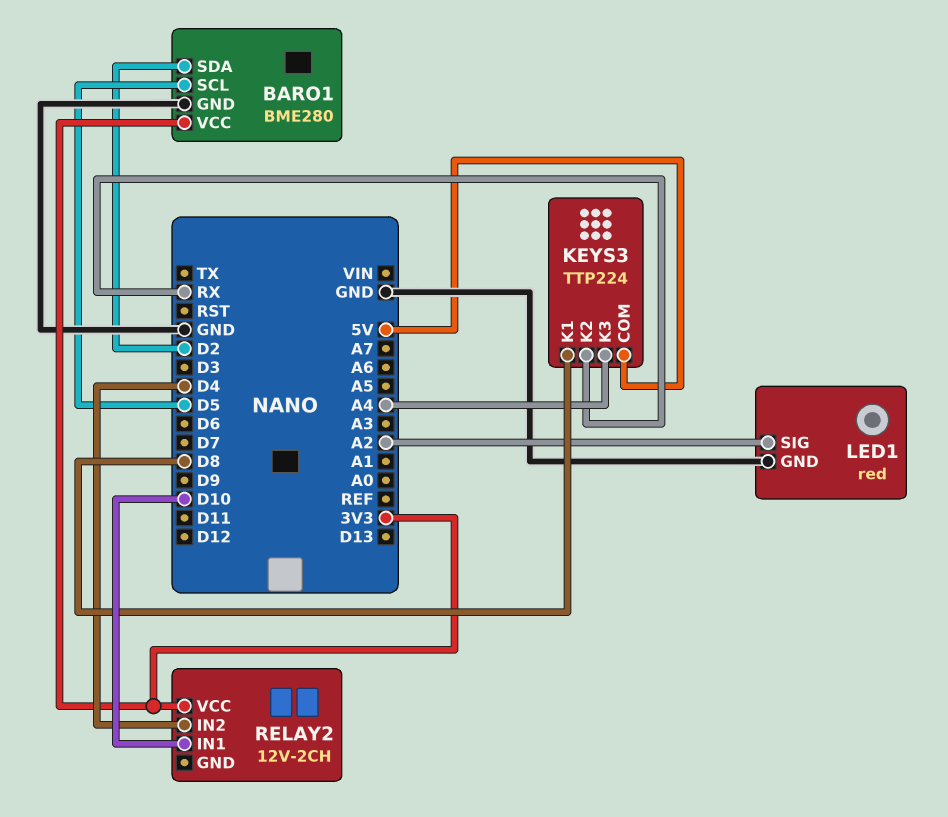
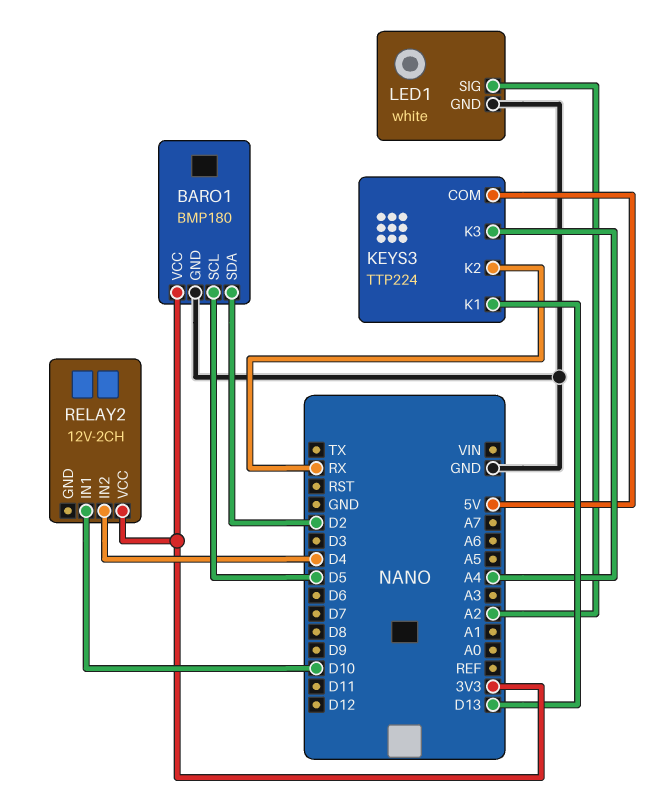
BARO1: BME280 -> BMP180
KEYS3 pin K1: D8 -> D13
LED1: red -> white

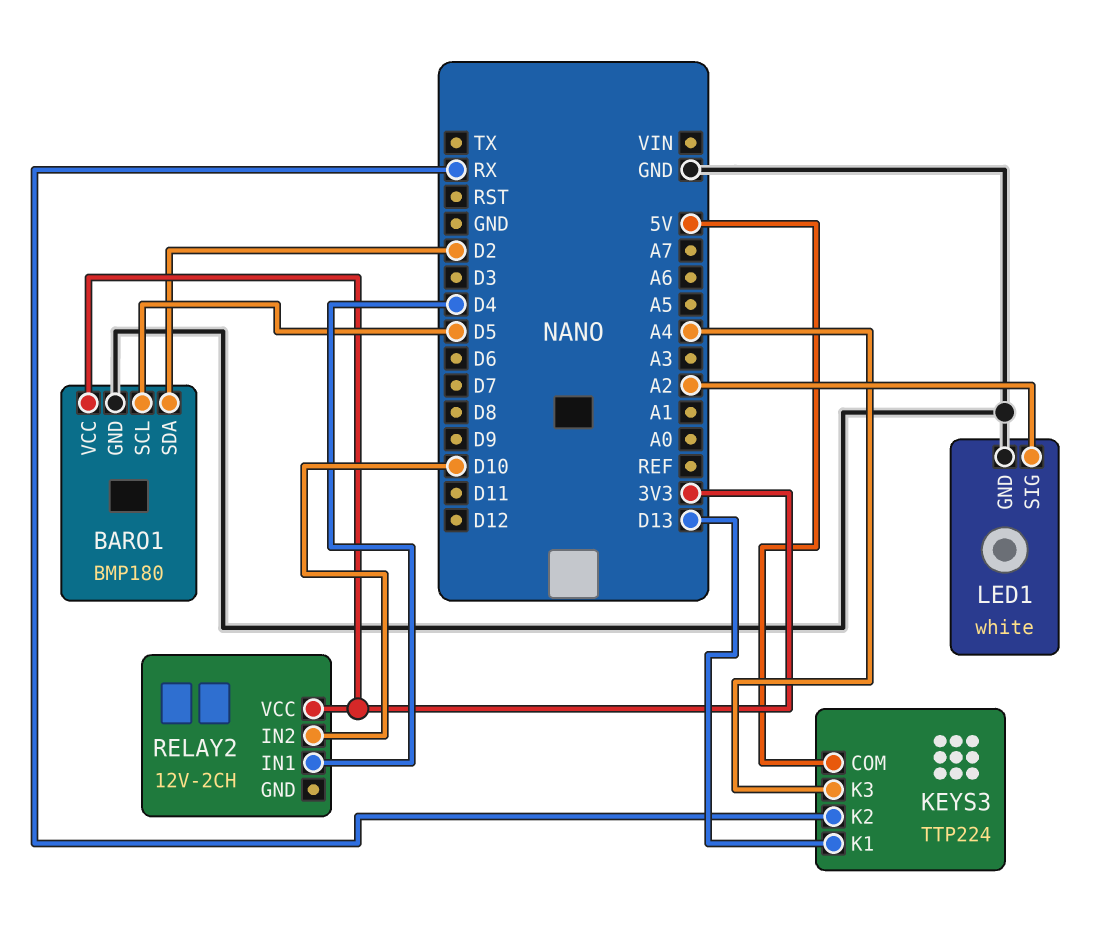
RELAY2 pin IN1: D10 -> D4
RELAY2 pin IN2: D4 -> D10

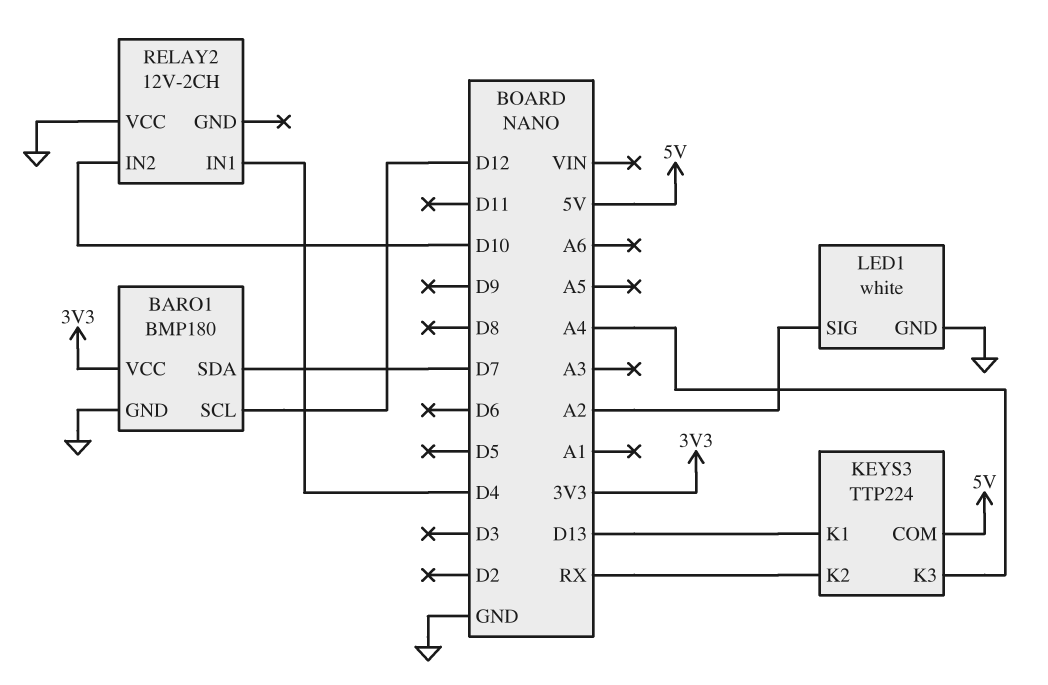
BARO1 pin SCL: D5 -> D12
BARO1 pin SDA: D2 -> D7
RELAY2 pin VCC: 3V3 -> GND

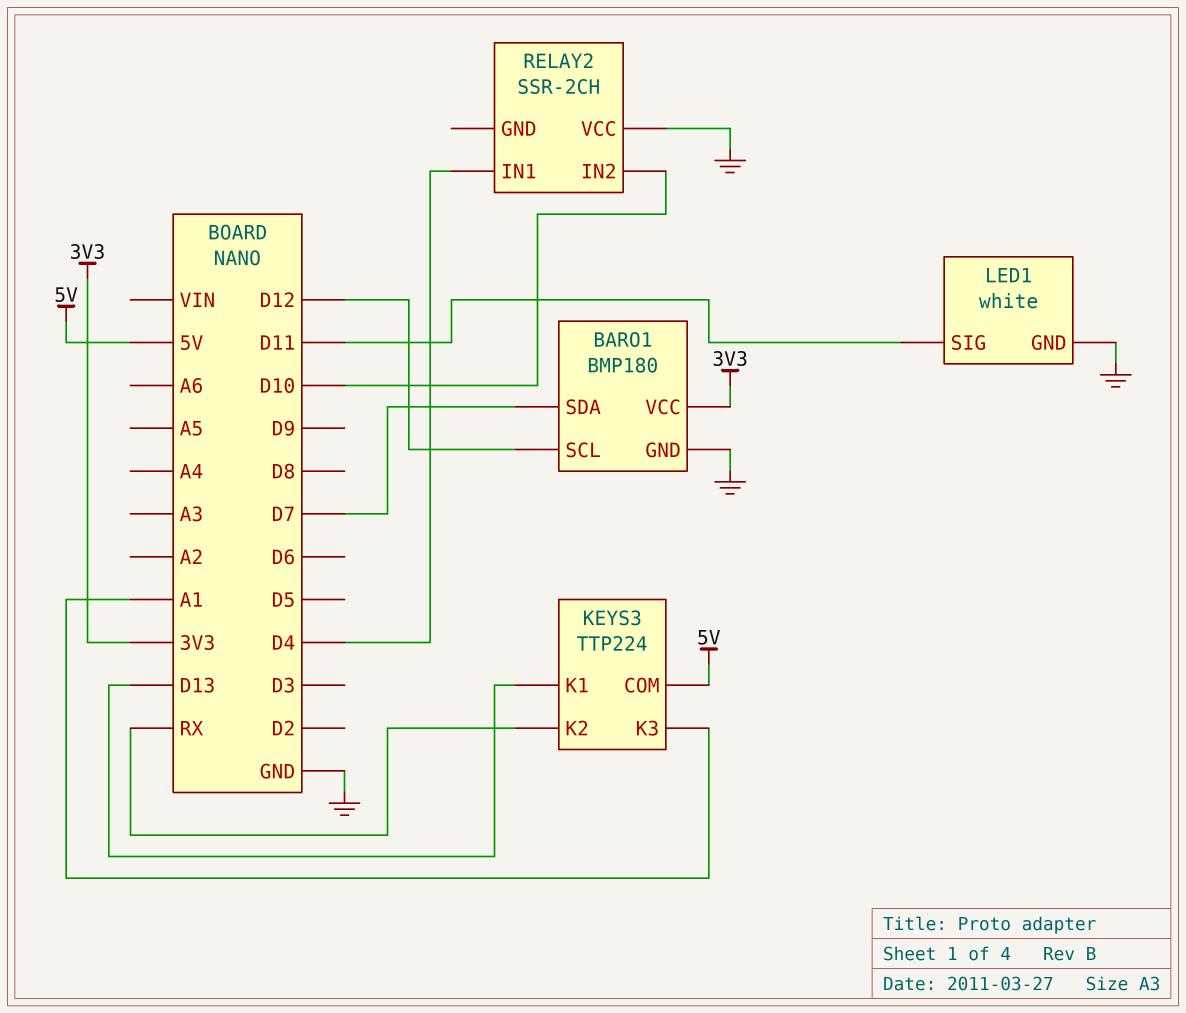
KEYS3 pin K3: A4 -> A1
LED1 pin SIG: A2 -> D11
RELAY2: 12V-2CH -> SSR-2CH

